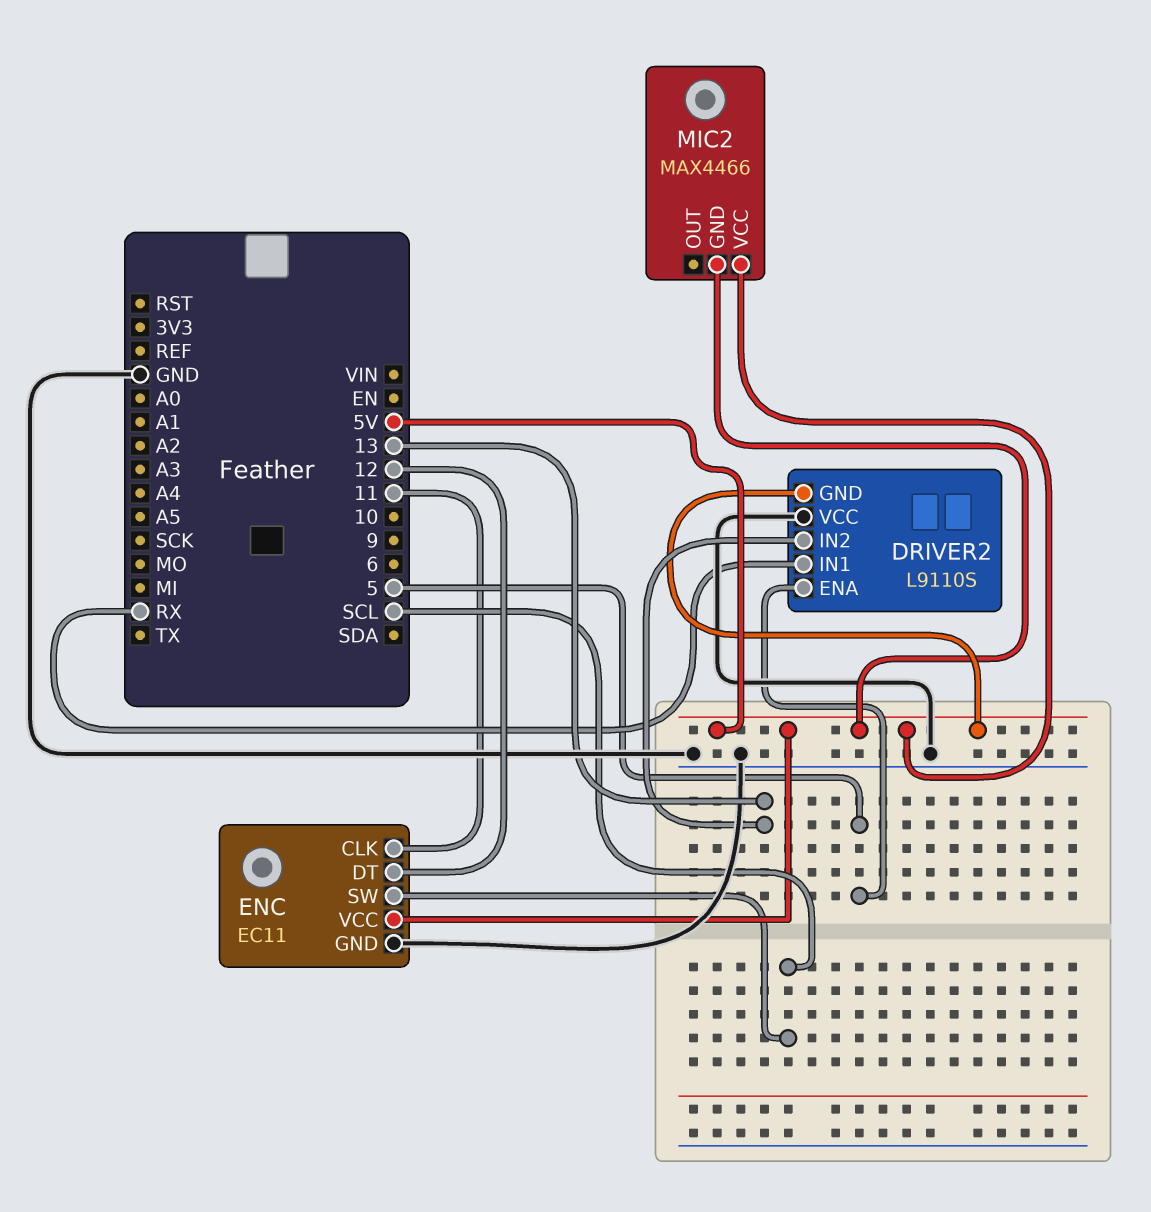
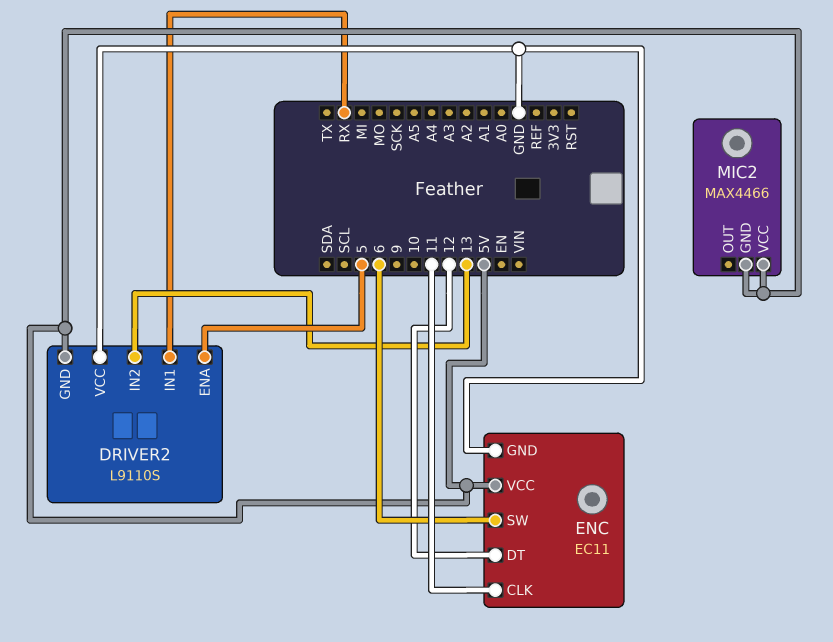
ENC pin SW: SCL -> 6

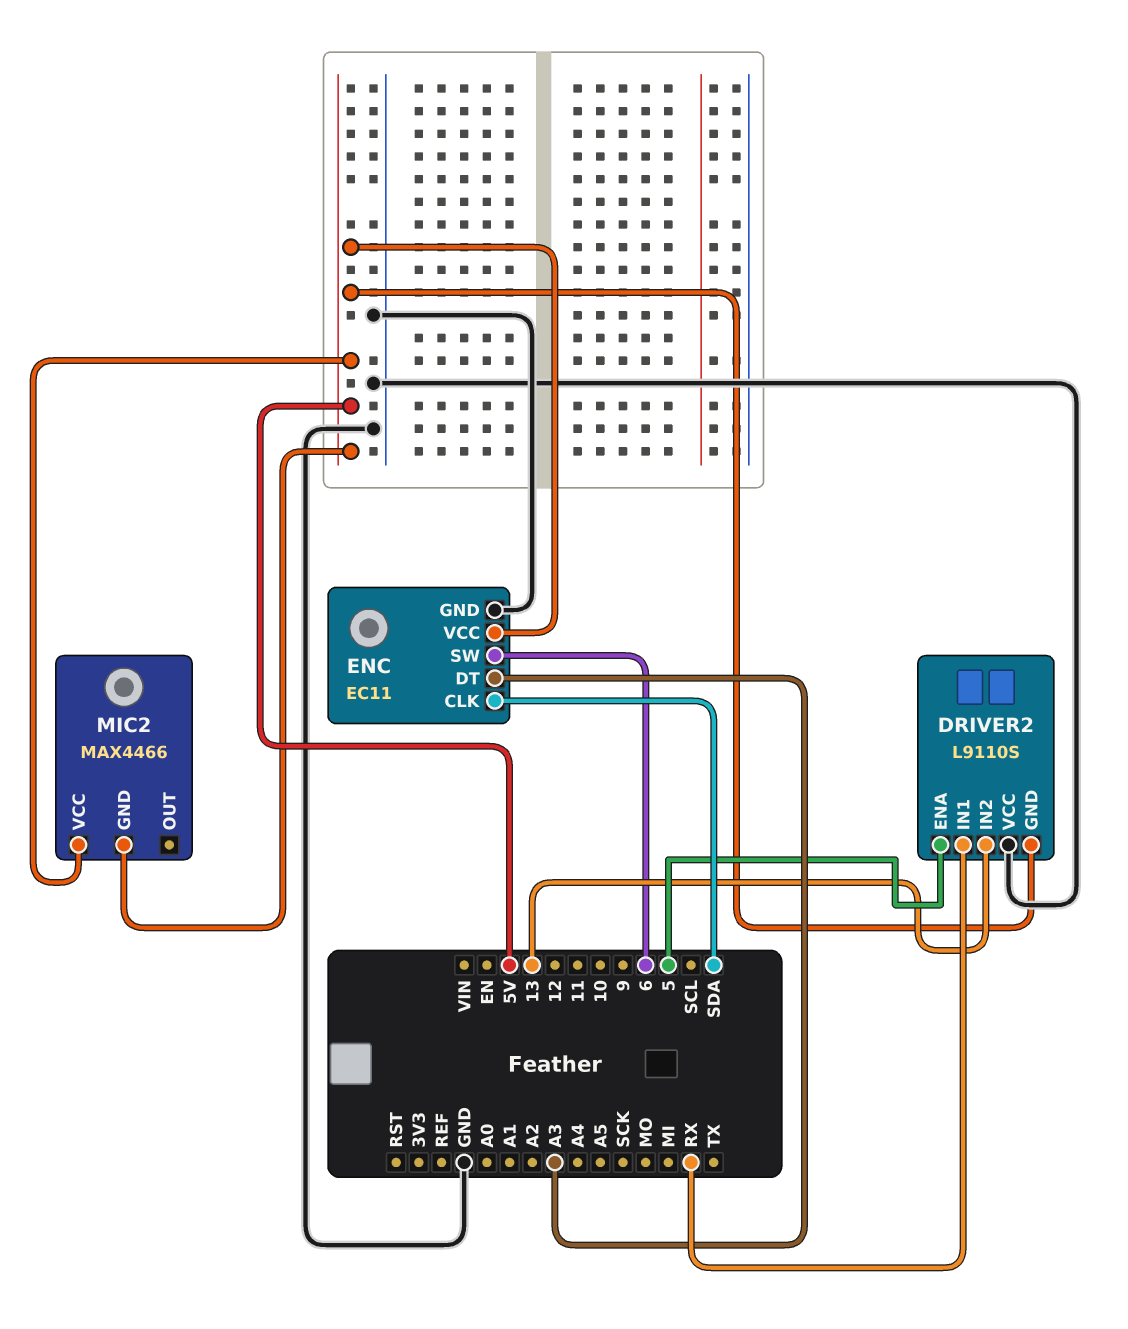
ENC pin CLK: 11 -> SDA
ENC pin DT: 12 -> A3

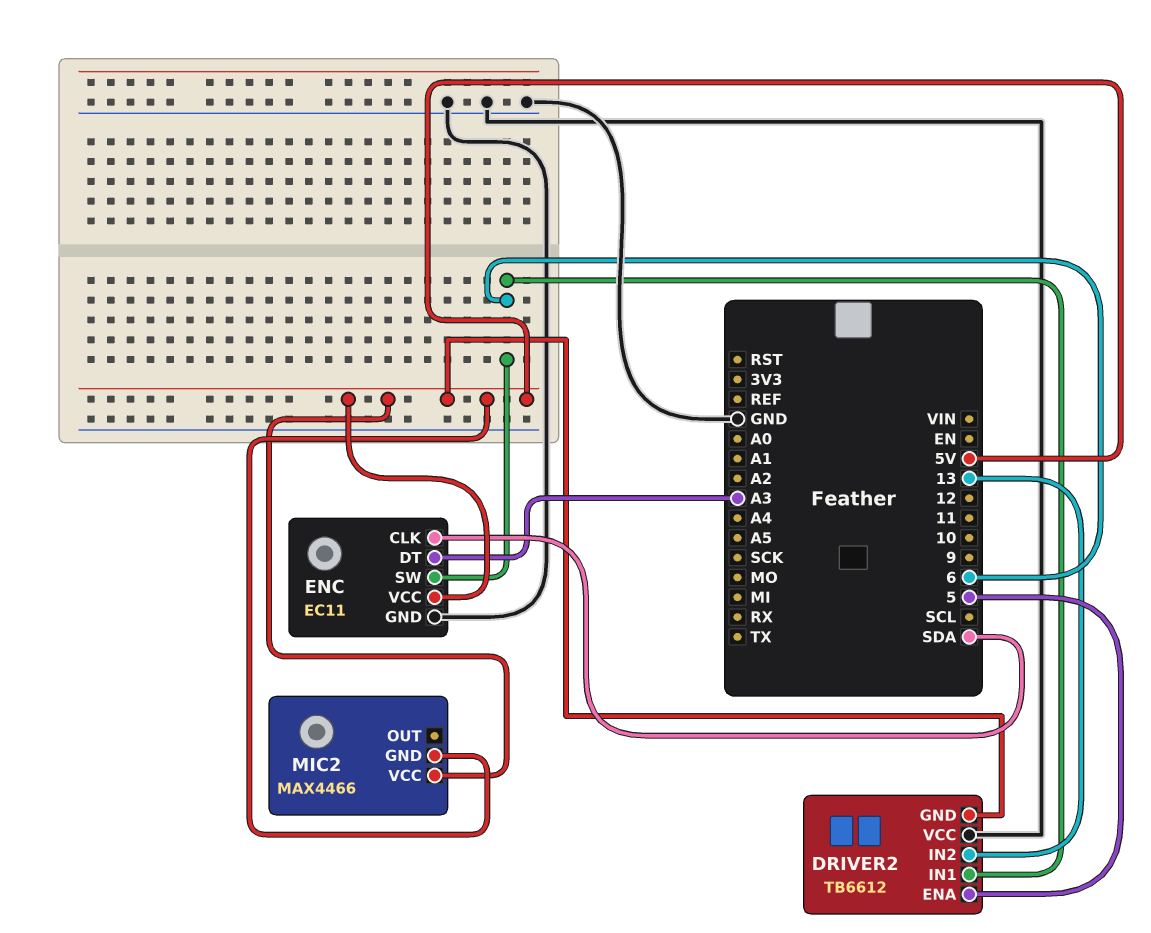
DRIVER2: L9110S -> TB6612
DRIVER2 pin IN1: RX -> 6

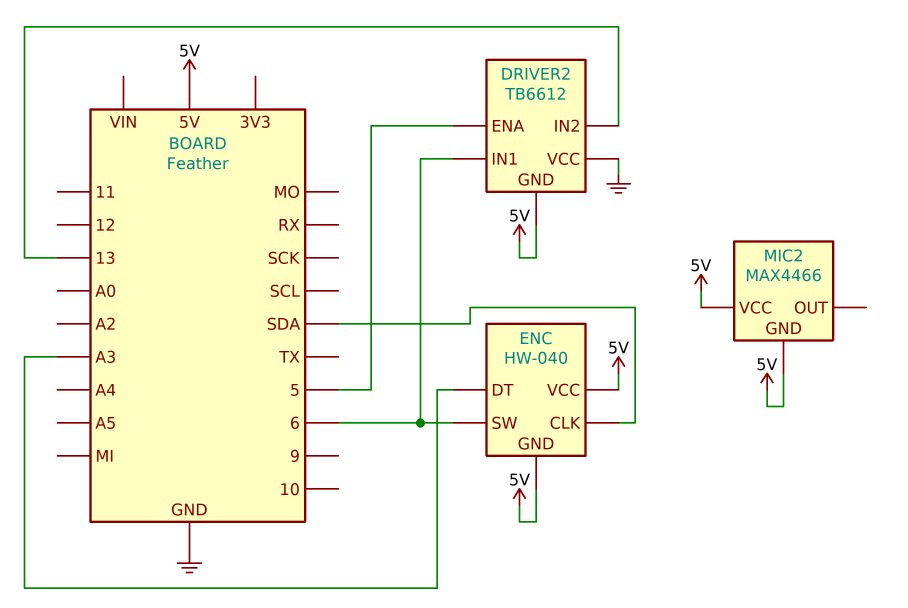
ENC: EC11 -> HW-040
ENC pin GND: GND -> 5V

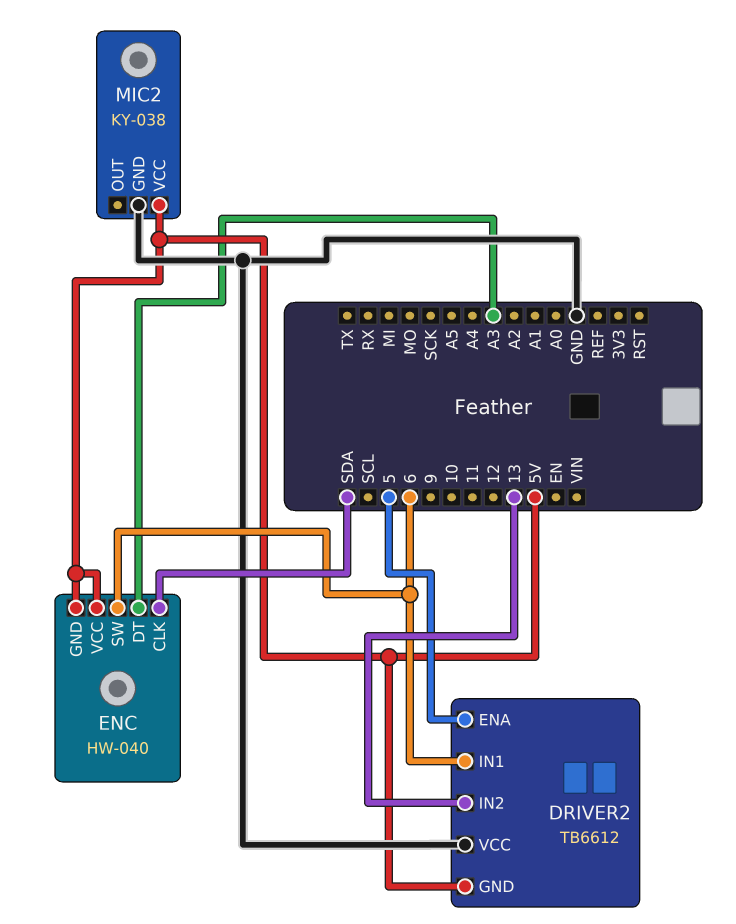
MIC2: MAX4466 -> KY-038
MIC2 pin GND: 5V -> GND

